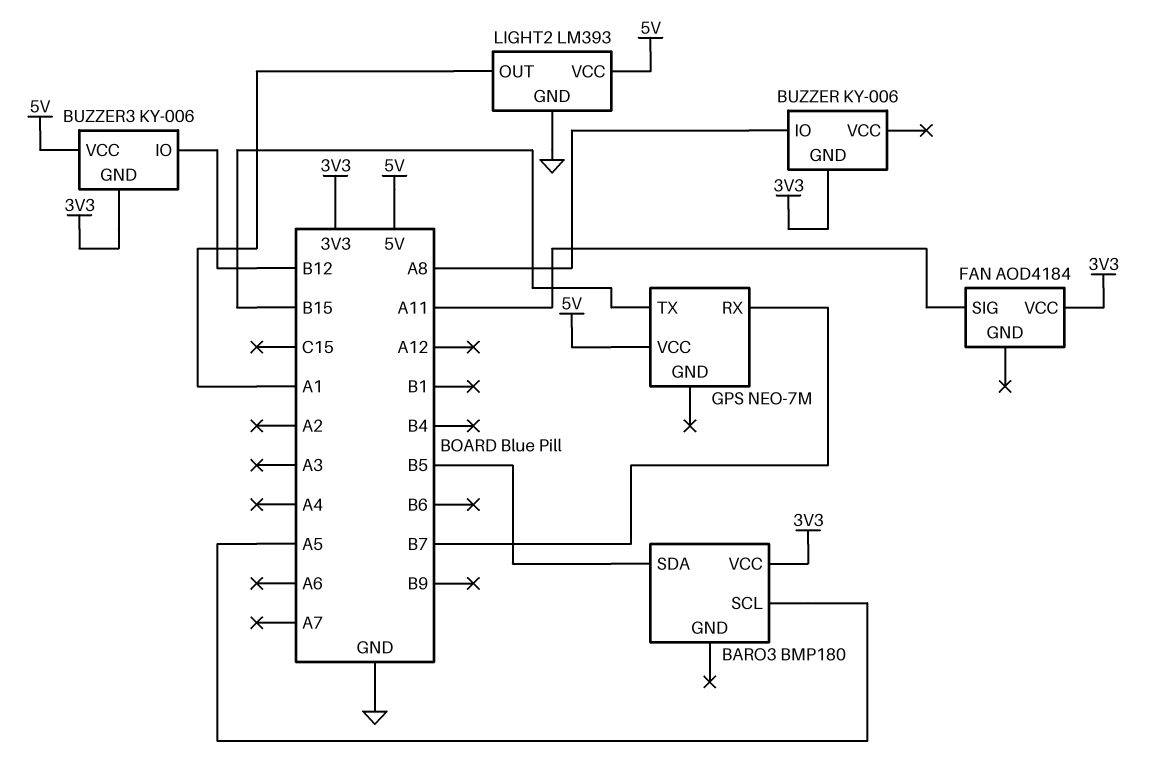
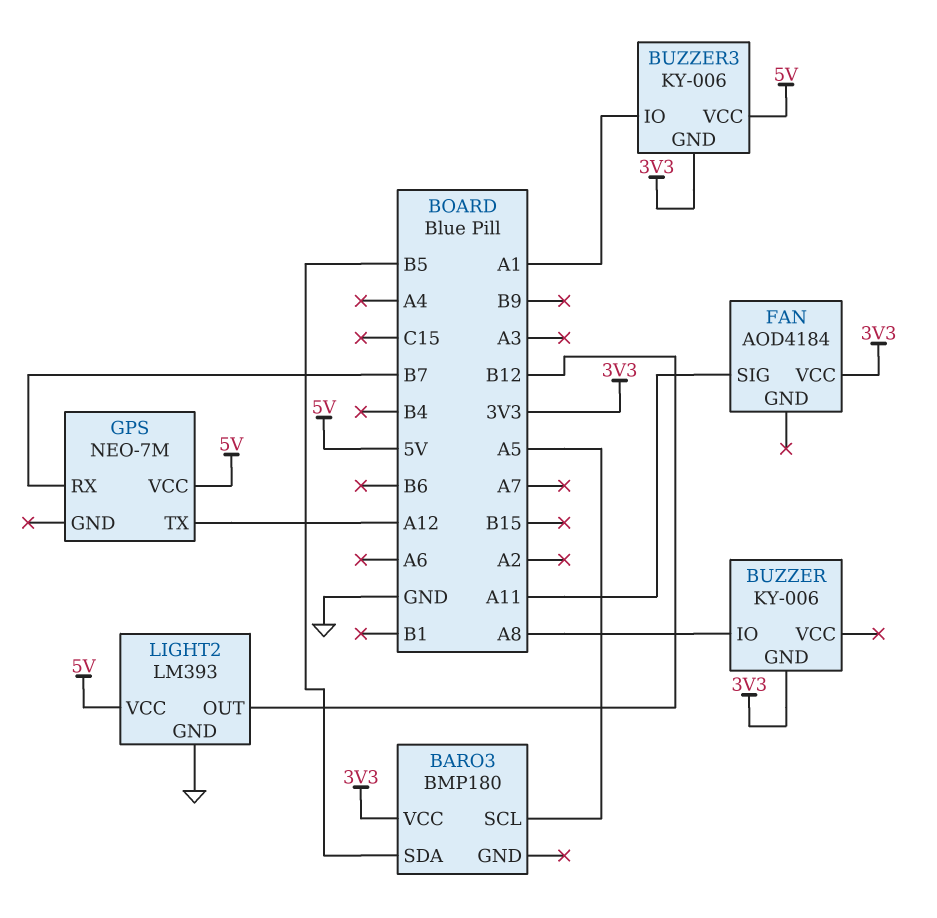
BUZZER3 pin IO: B12 -> A1
GPS pin TX: B15 -> A12
LIGHT2 pin OUT: A1 -> B12

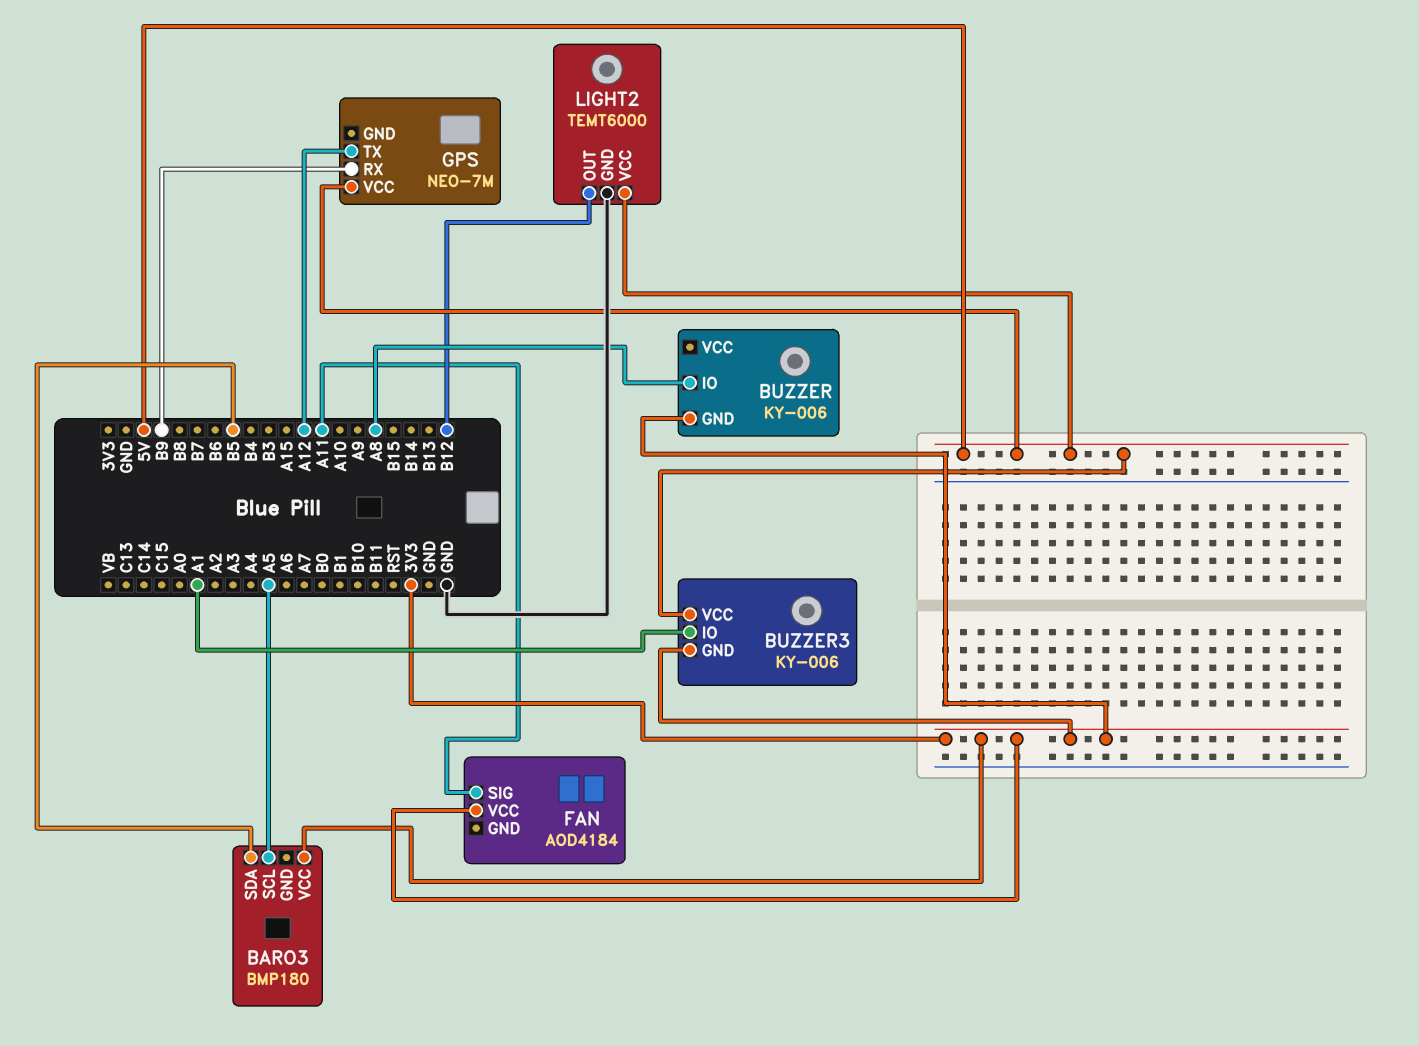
GPS pin RX: B7 -> B9
LIGHT2: LM393 -> TEMT6000

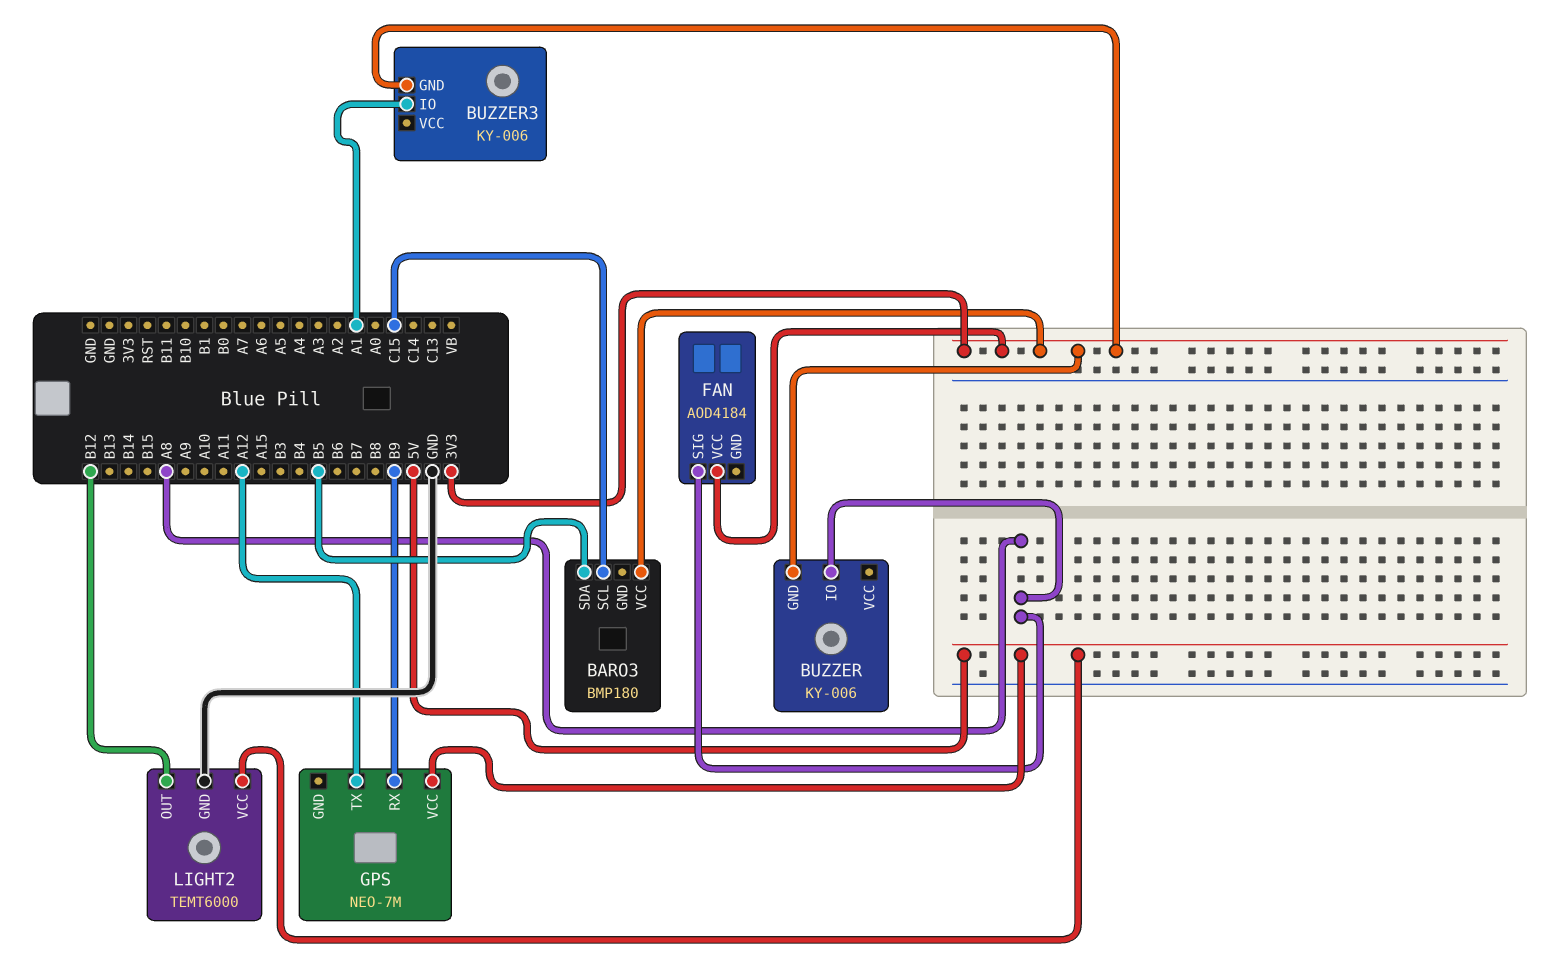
BARO3 pin SCL: A5 -> C15
BUZZER3 pin VCC: 5V -> none
FAN pin SIG: A11 -> A8

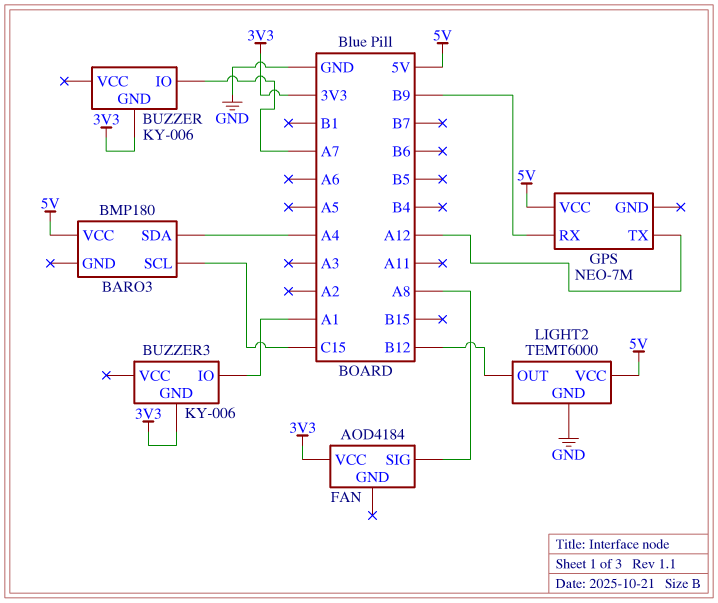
BARO3 pin SDA: B5 -> A4
BARO3 pin VCC: 3V3 -> 5V
BUZZER pin IO: A8 -> A7

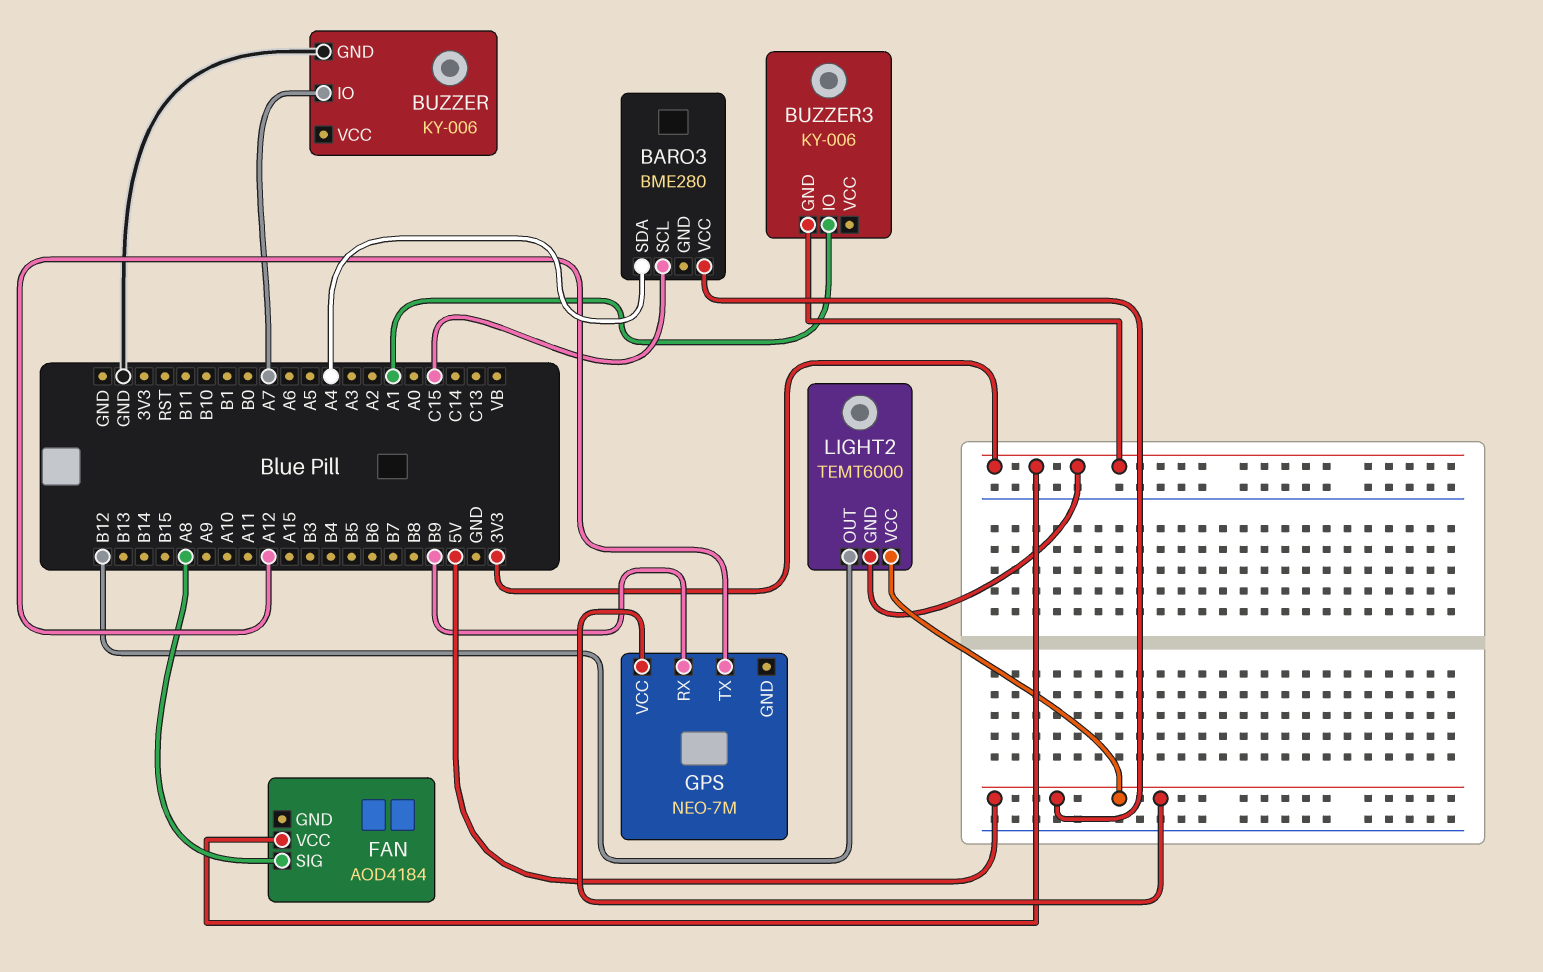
BARO3: BMP180 -> BME280
BUZZER pin GND: 3V3 -> GND
LIGHT2 pin GND: GND -> 3V3

